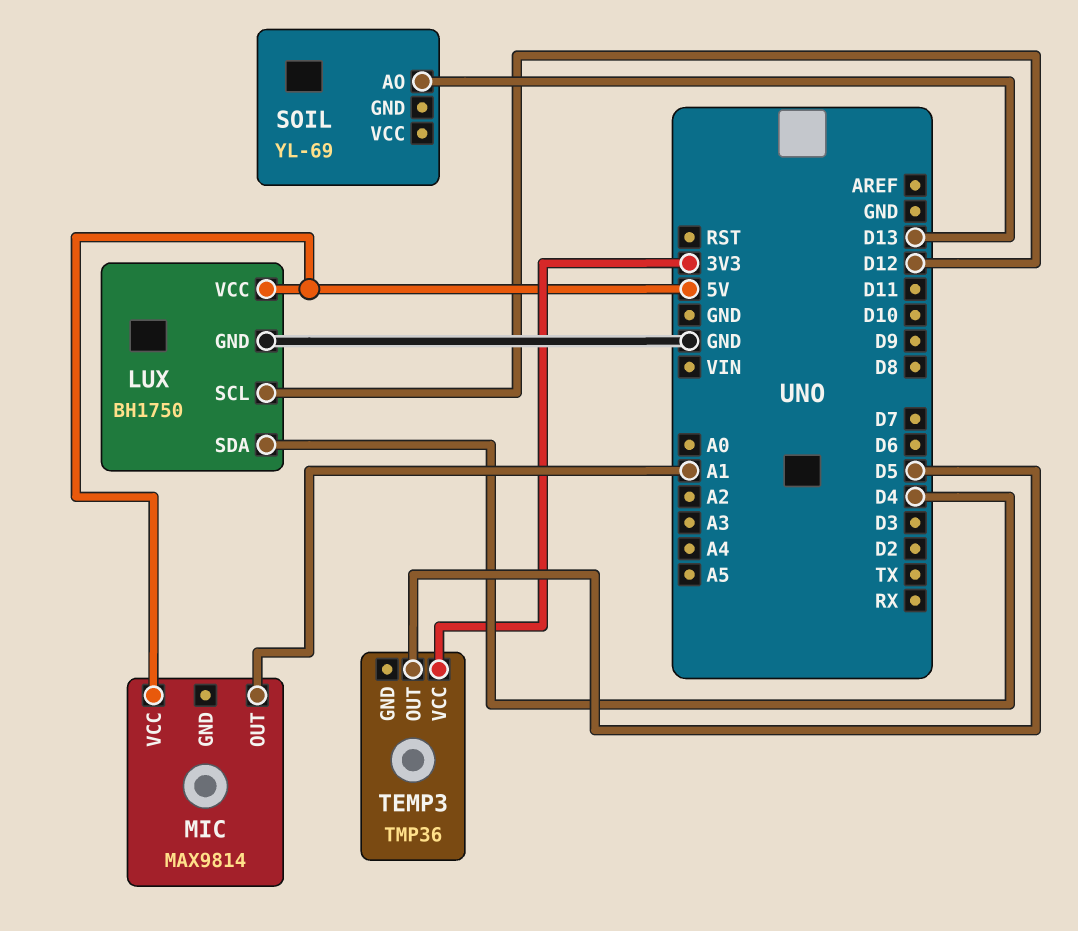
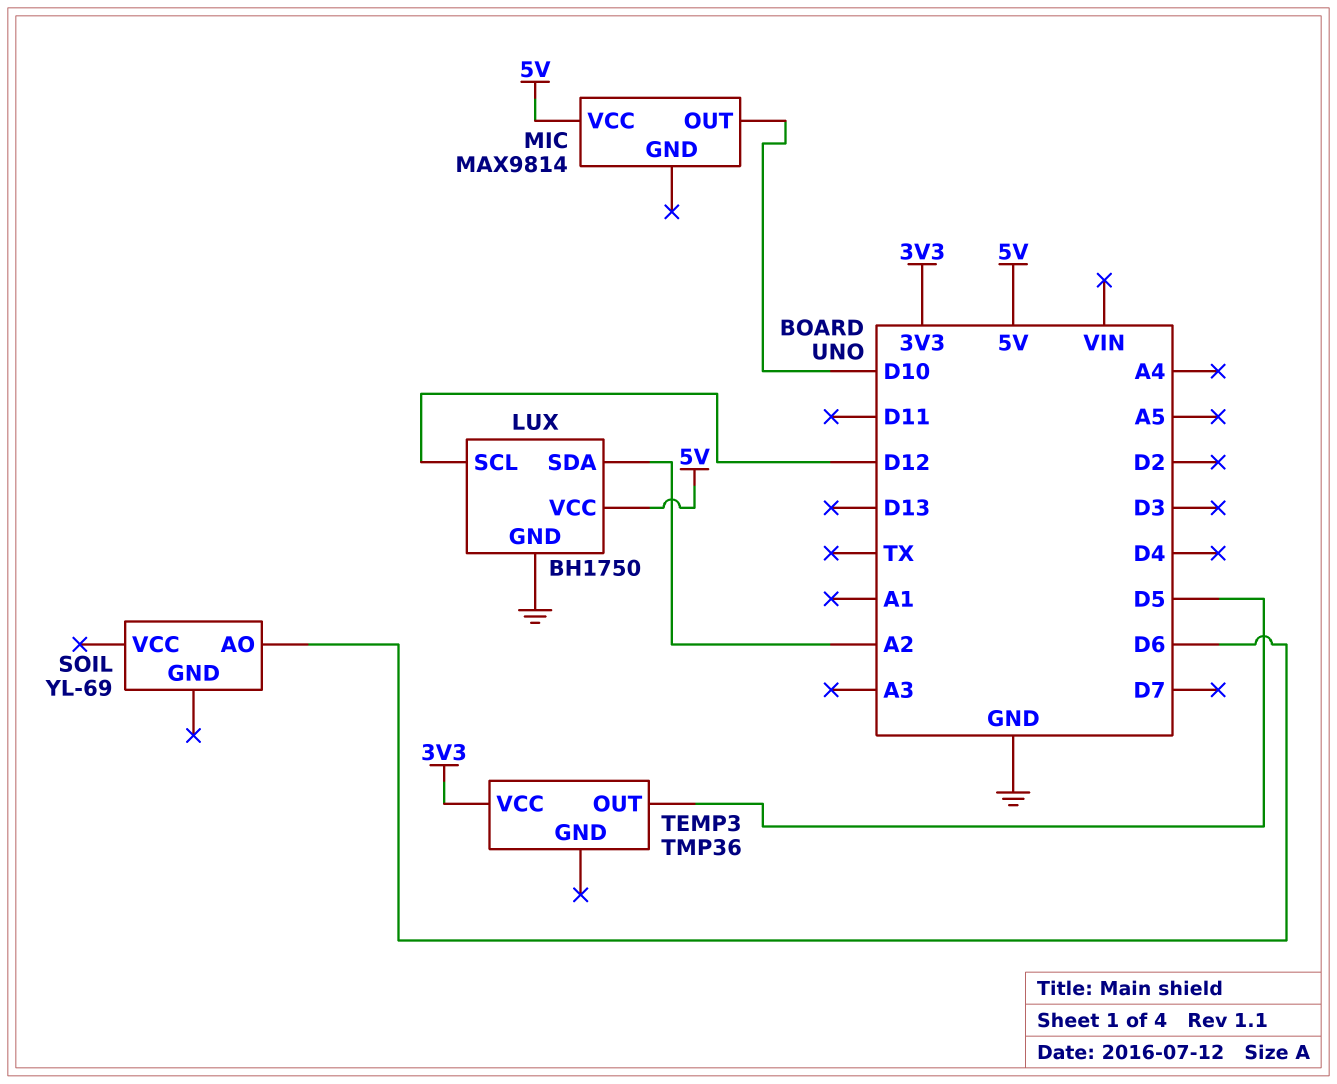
LUX pin SDA: D4 -> A2
MIC pin OUT: A1 -> D10
SOIL pin AO: D13 -> D6

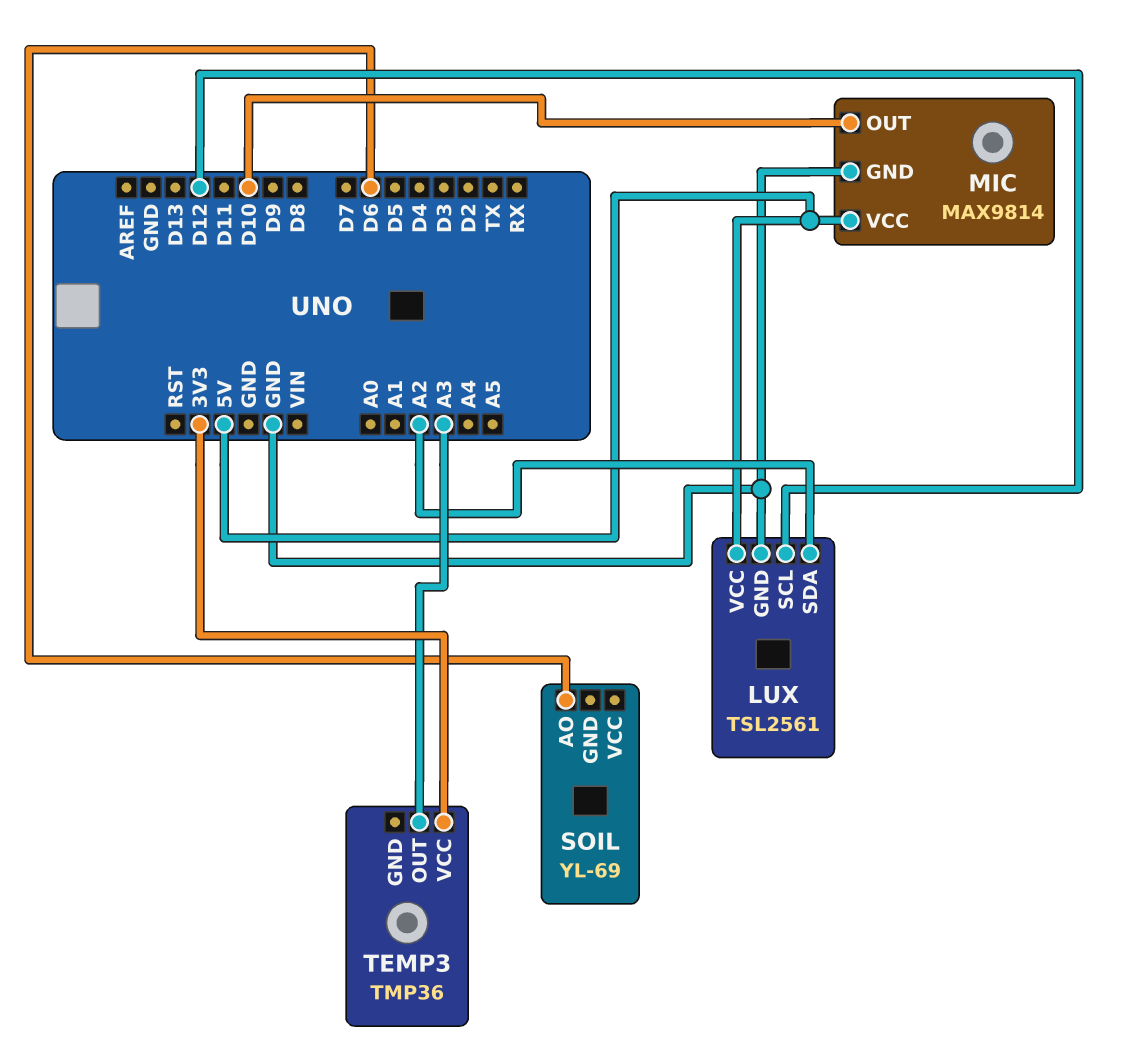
LUX: BH1750 -> TSL2561
MIC pin GND: none -> GND
TEMP3 pin OUT: D5 -> A3

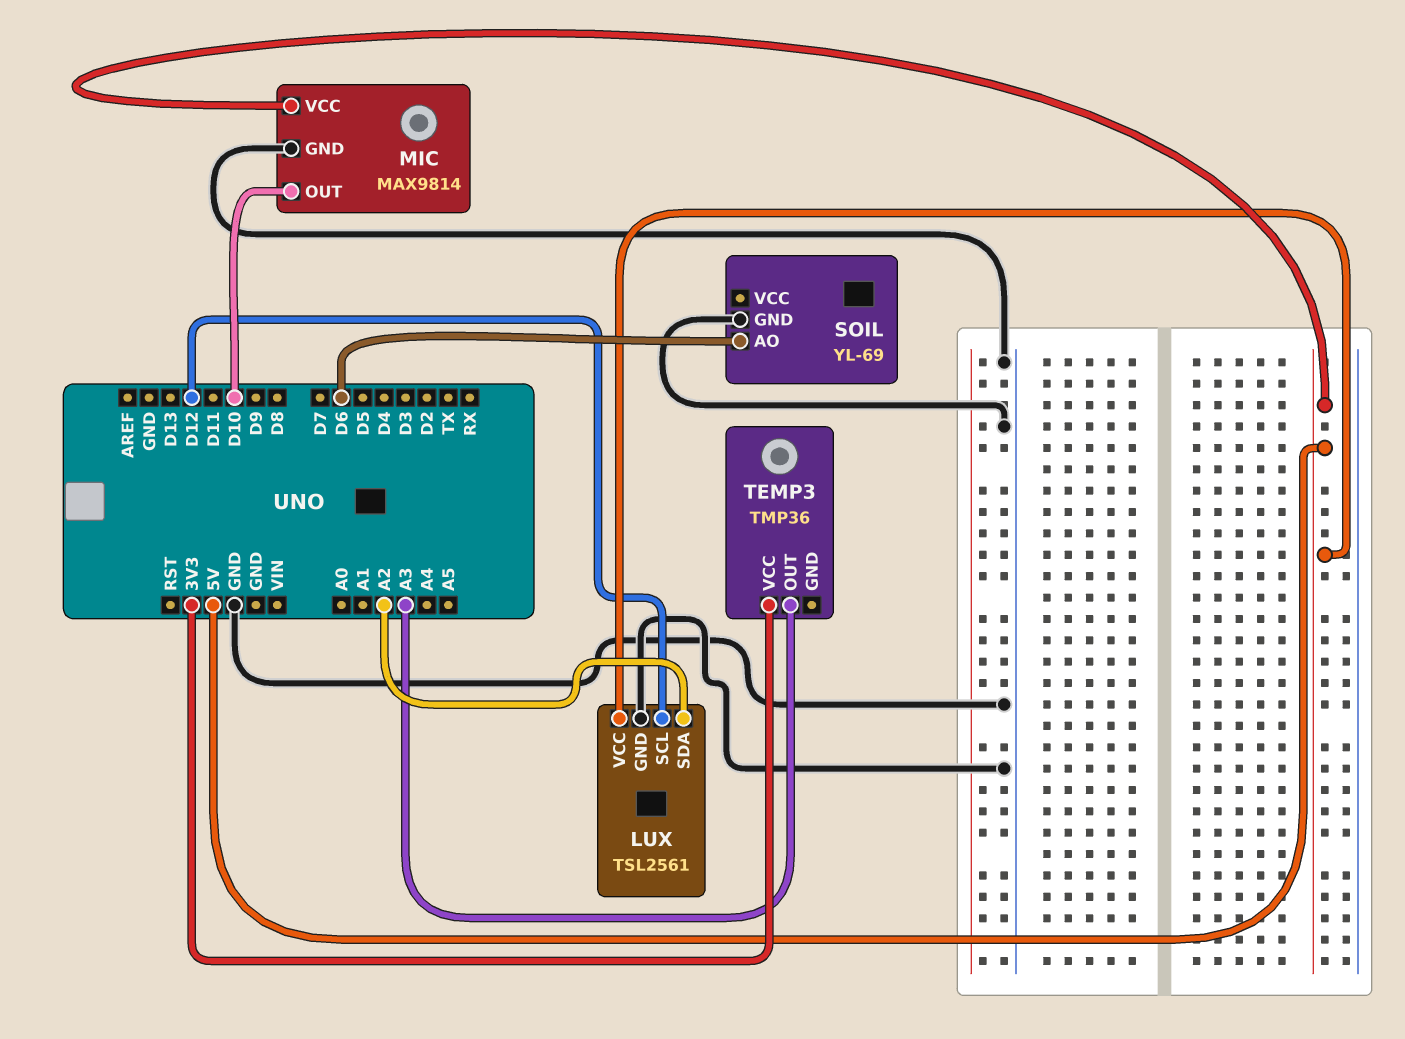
SOIL pin GND: none -> GND

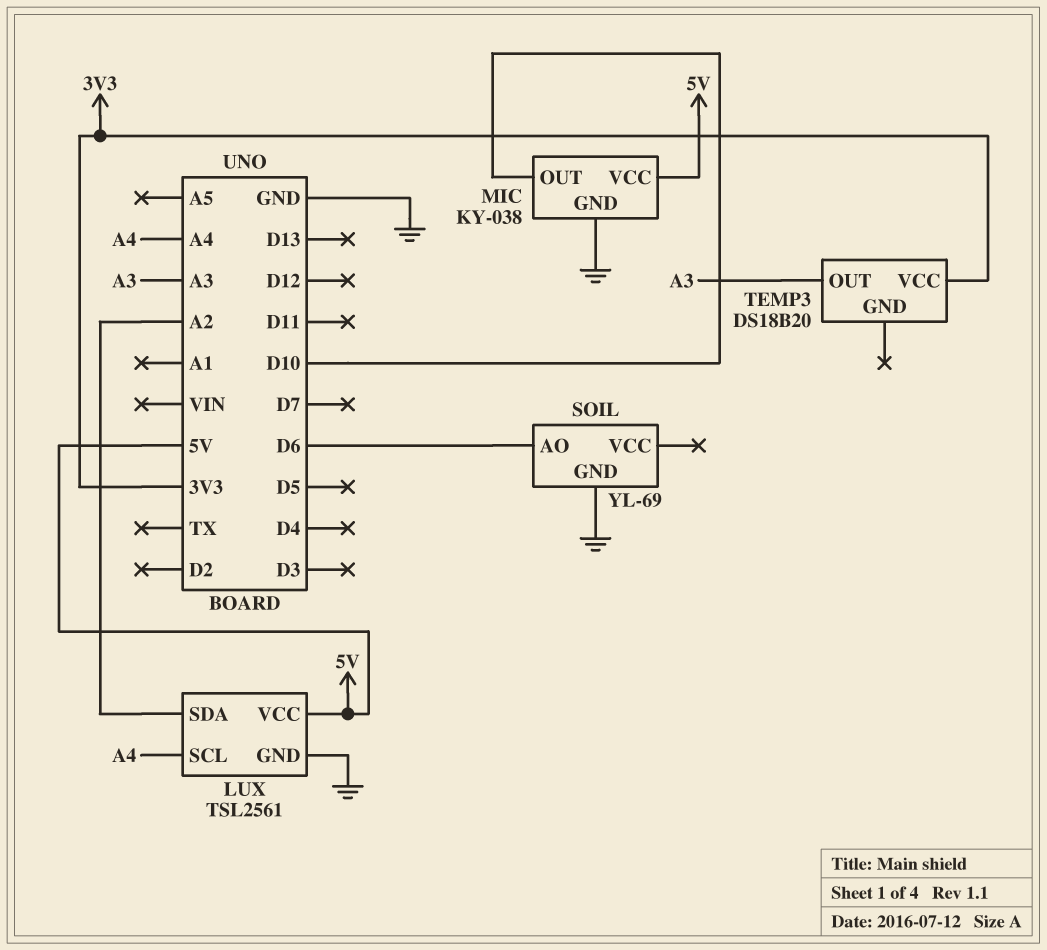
LUX pin SCL: D12 -> A4
MIC: MAX9814 -> KY-038
TEMP3: TMP36 -> DS18B20

